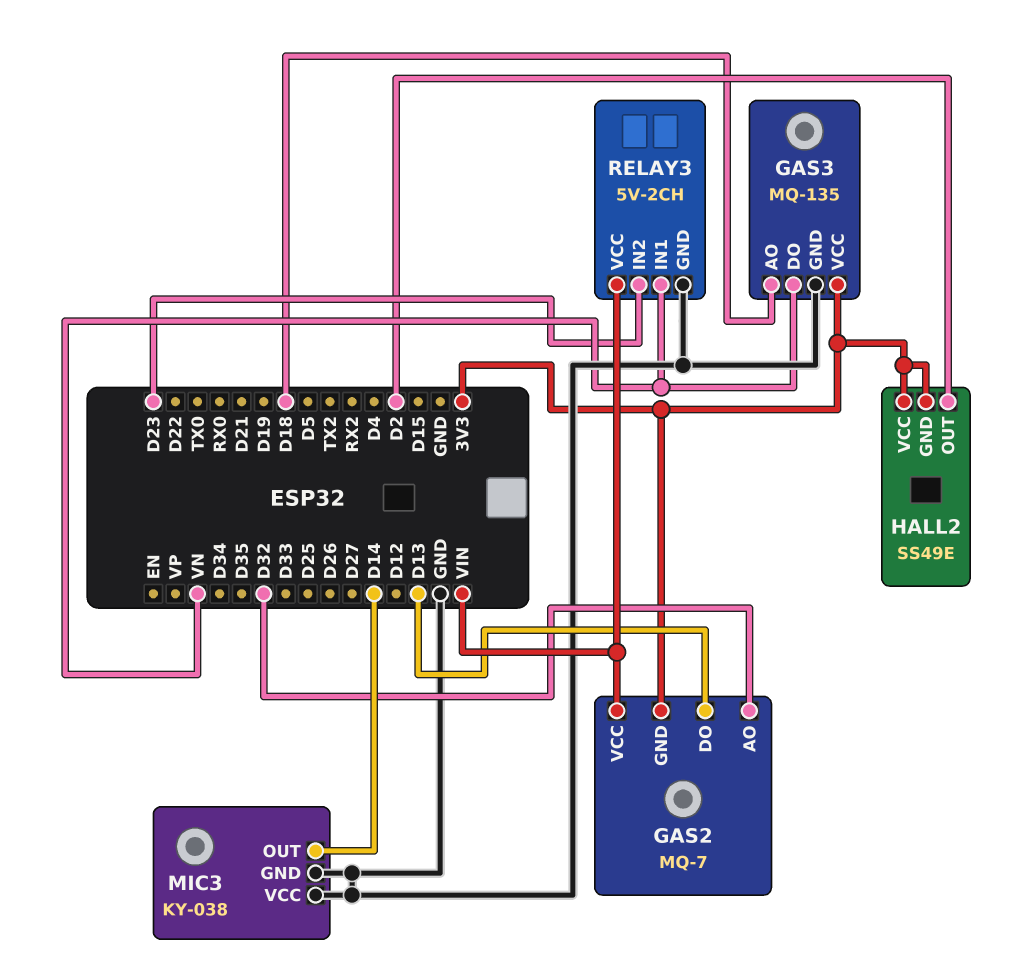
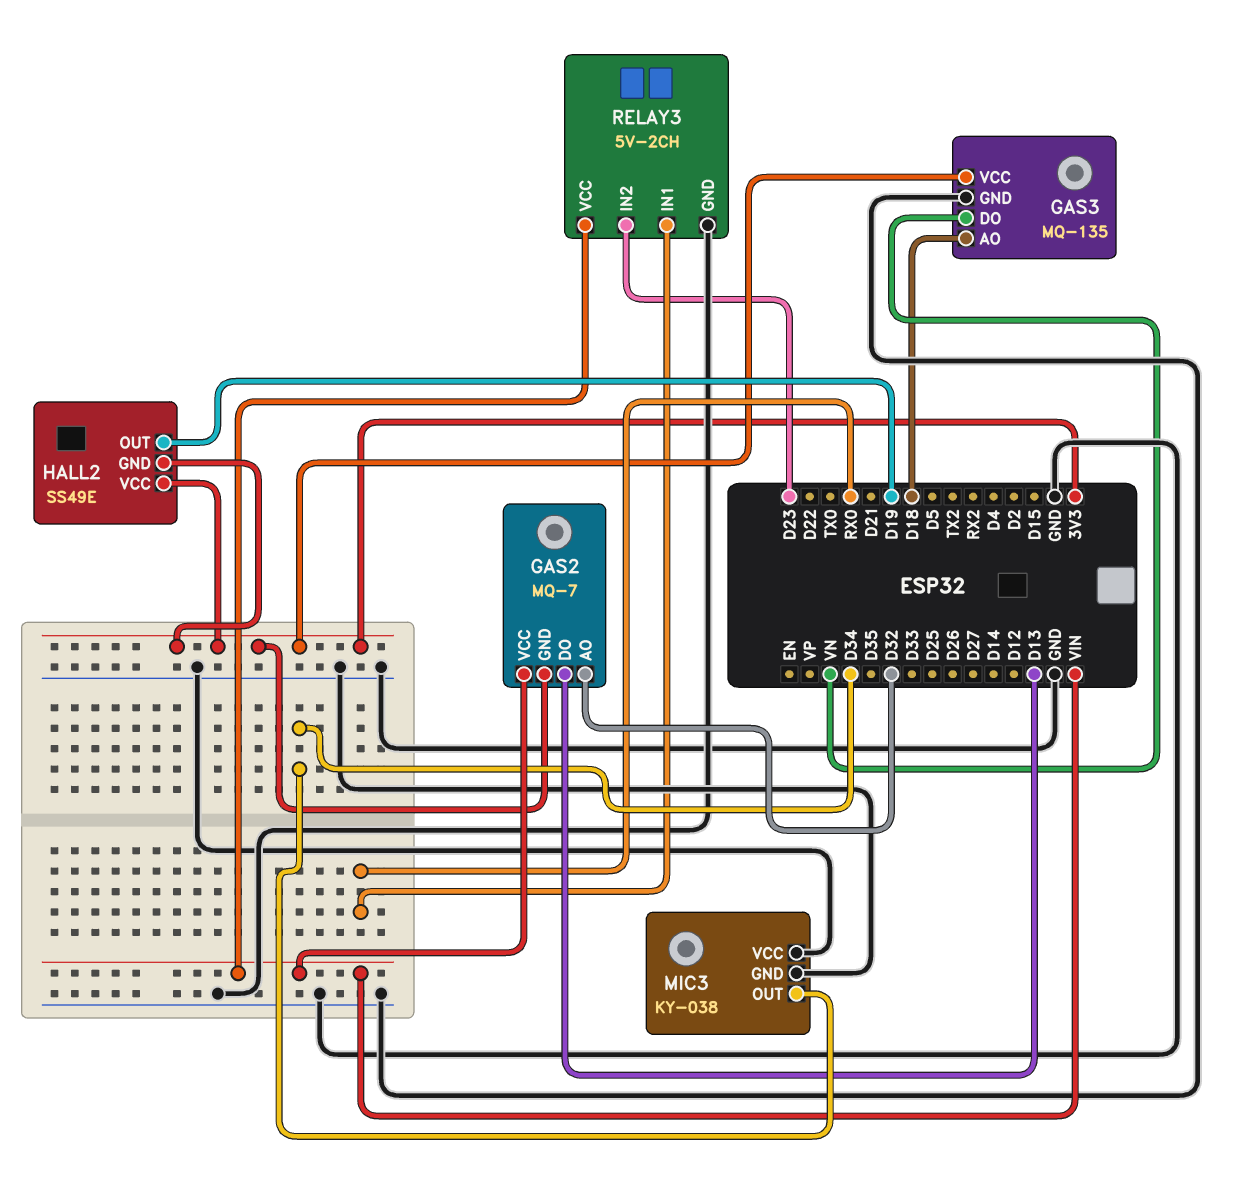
HALL2 pin OUT: D2 -> D19
MIC3 pin OUT: D14 -> D34
RELAY3 pin IN1: VN -> RX0

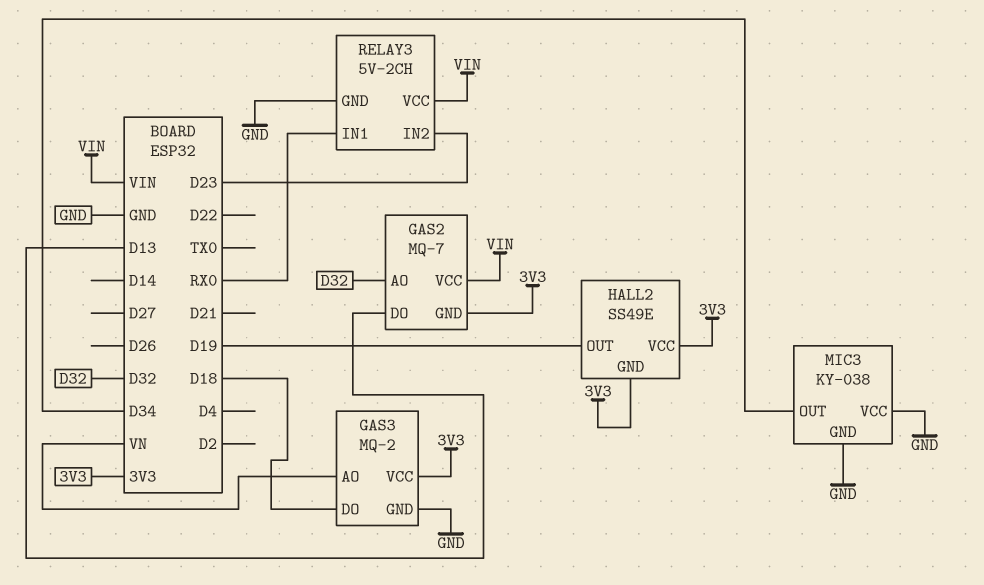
GAS3: MQ-135 -> MQ-2
GAS3 pin AO: D18 -> VN
GAS3 pin DO: VN -> D18

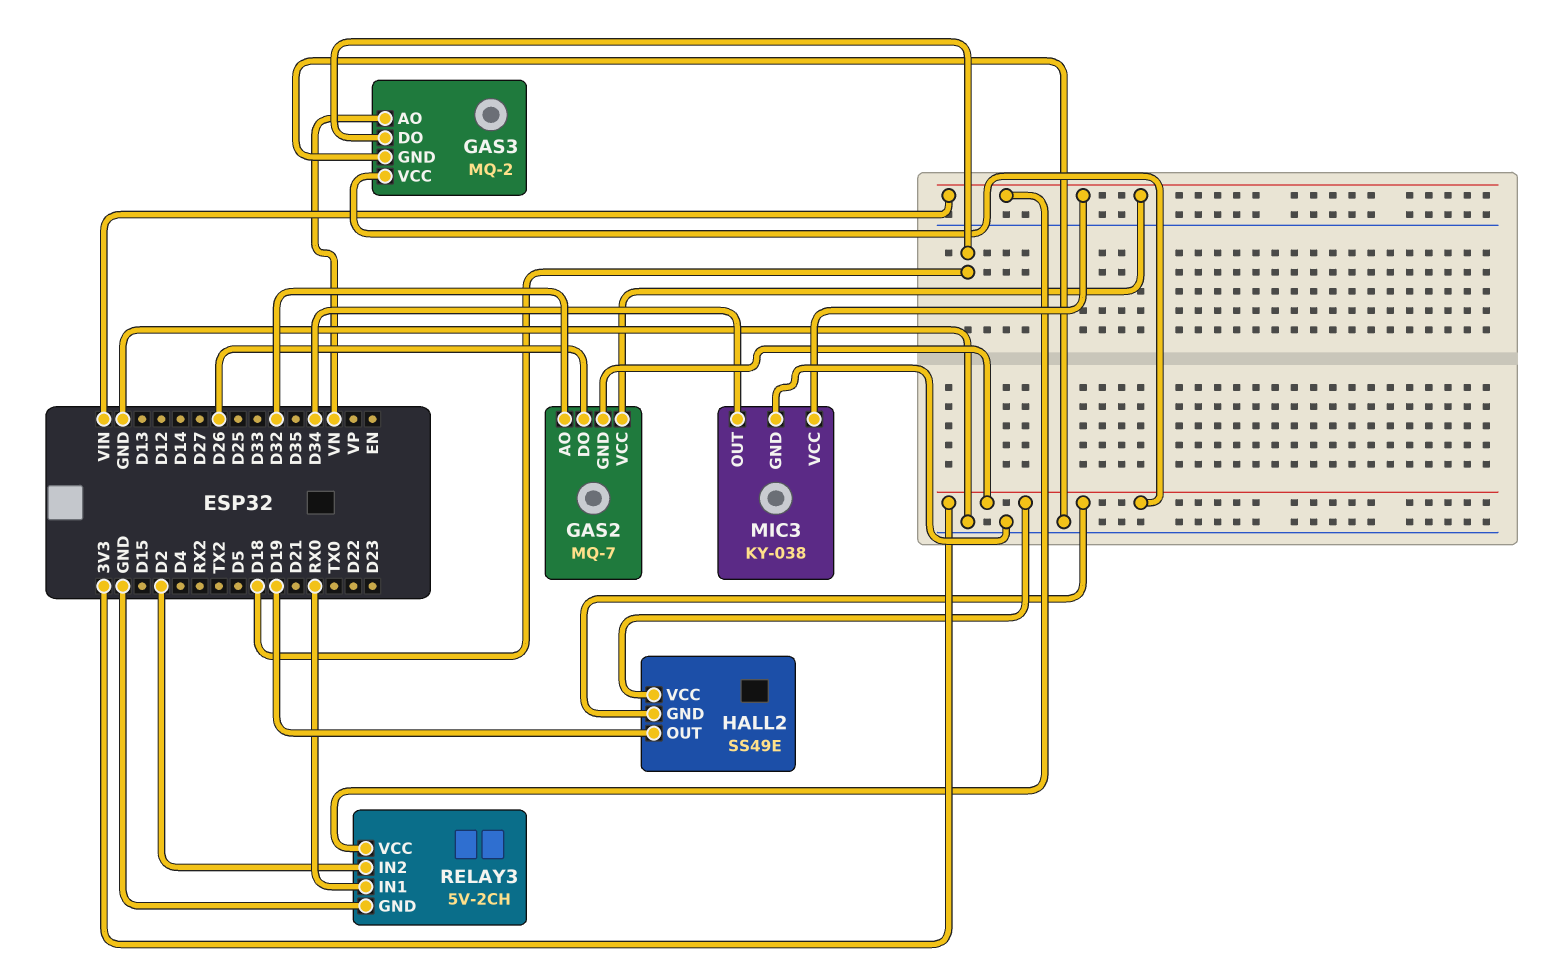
GAS2 pin DO: D13 -> D26
MIC3 pin VCC: GND -> VIN
RELAY3 pin IN2: D23 -> D2

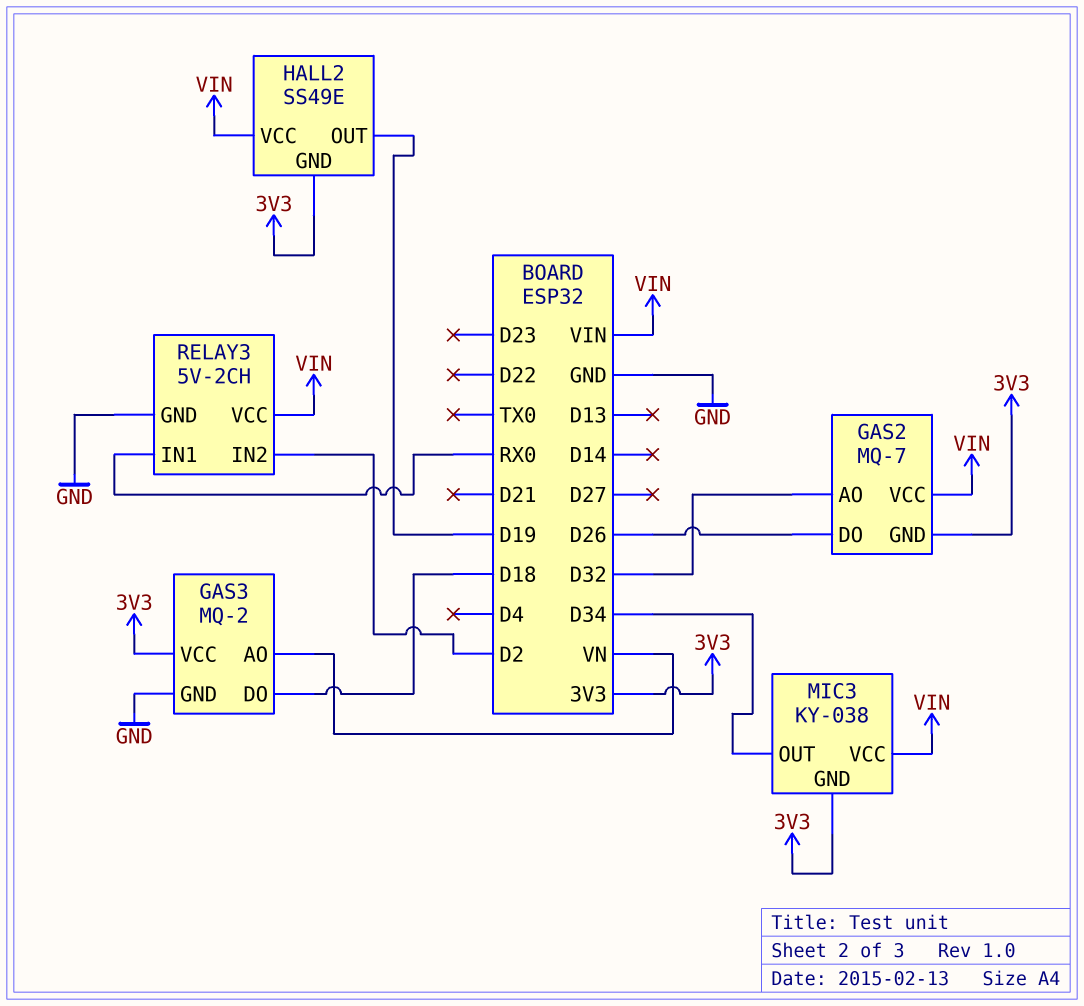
HALL2 pin VCC: 3V3 -> VIN
MIC3 pin GND: GND -> 3V3

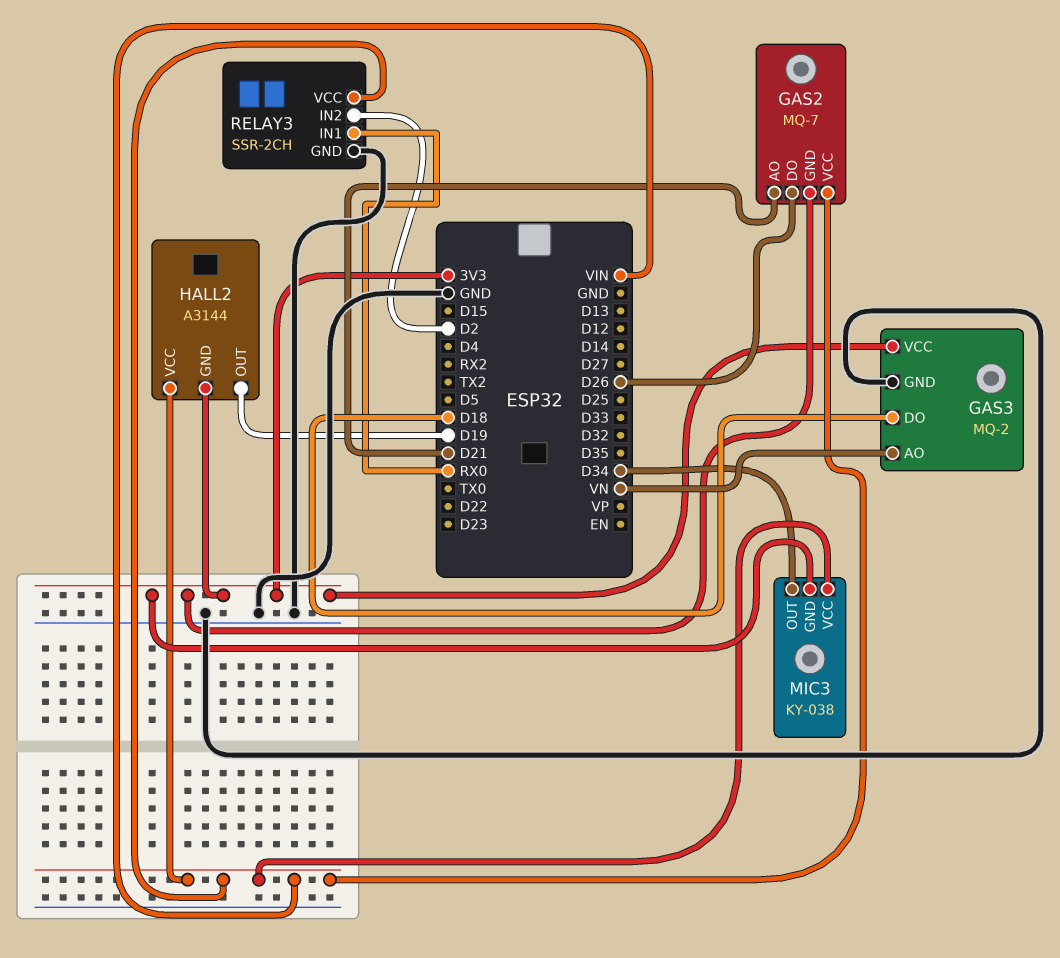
GAS2 pin AO: D32 -> D21
HALL2: SS49E -> A3144
RELAY3: 5V-2CH -> SSR-2CH

